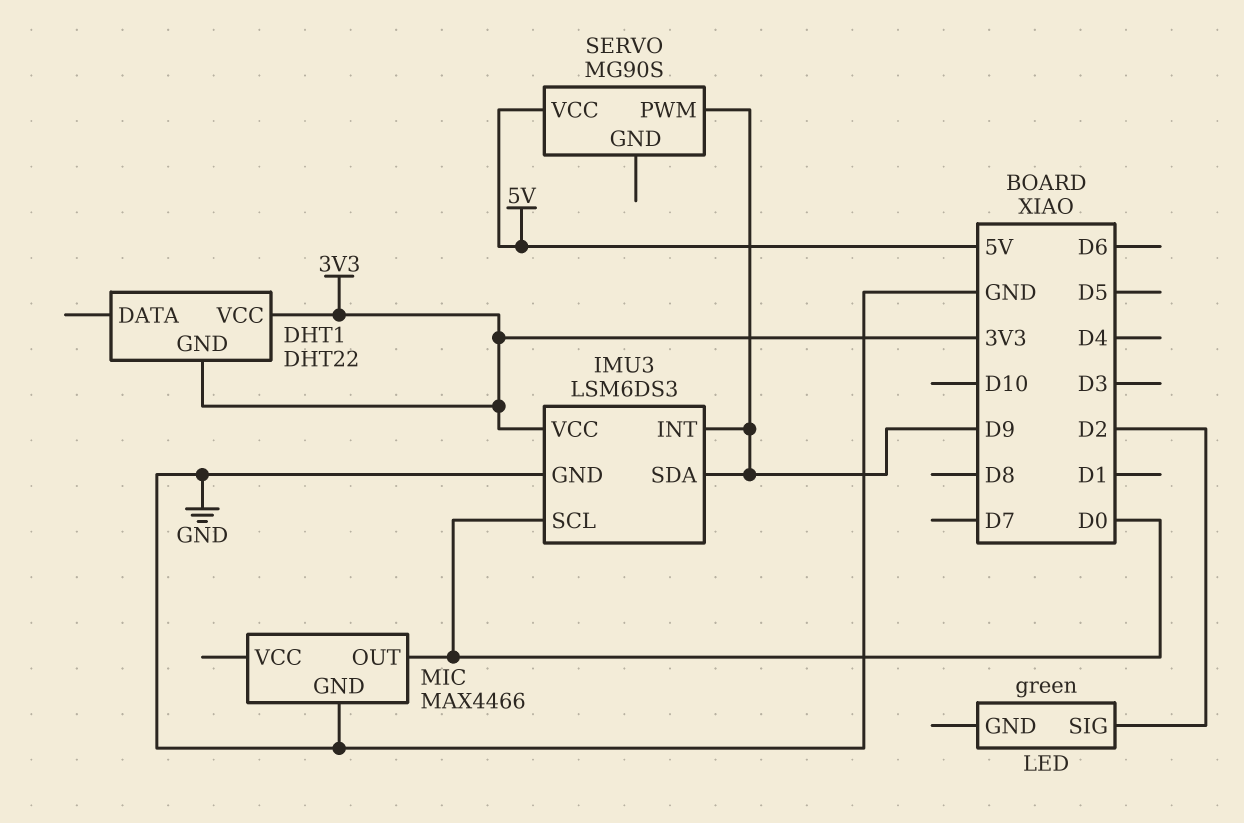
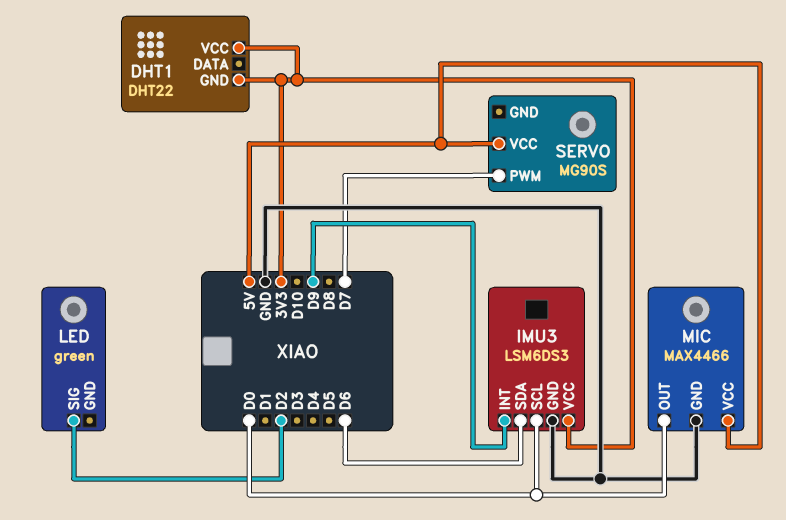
IMU3 pin SDA: D9 -> D6
MIC pin VCC: none -> 5V
SERVO pin PWM: D9 -> D7

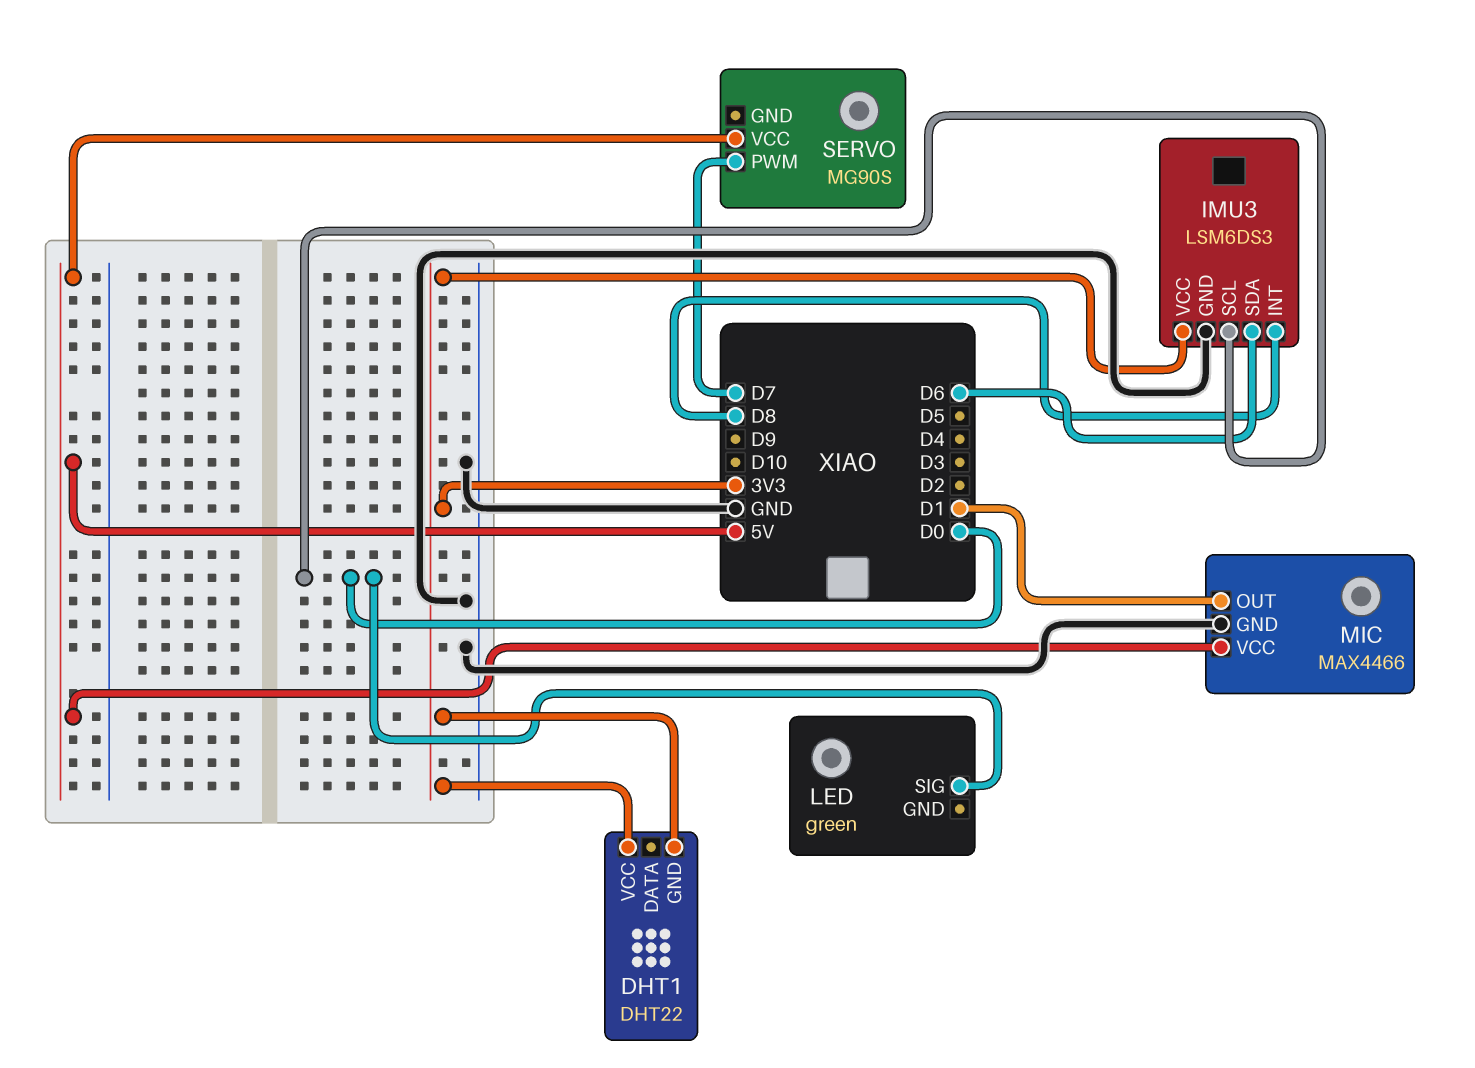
IMU3 pin INT: D9 -> D8
LED pin SIG: D2 -> D0
MIC pin OUT: D0 -> D1

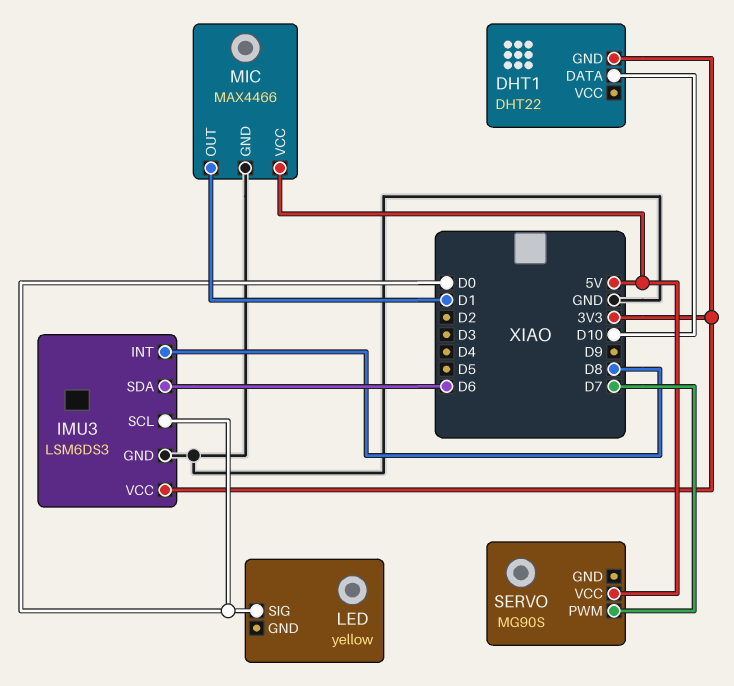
DHT1 pin DATA: none -> D10
DHT1 pin VCC: 3V3 -> none
LED: green -> yellow

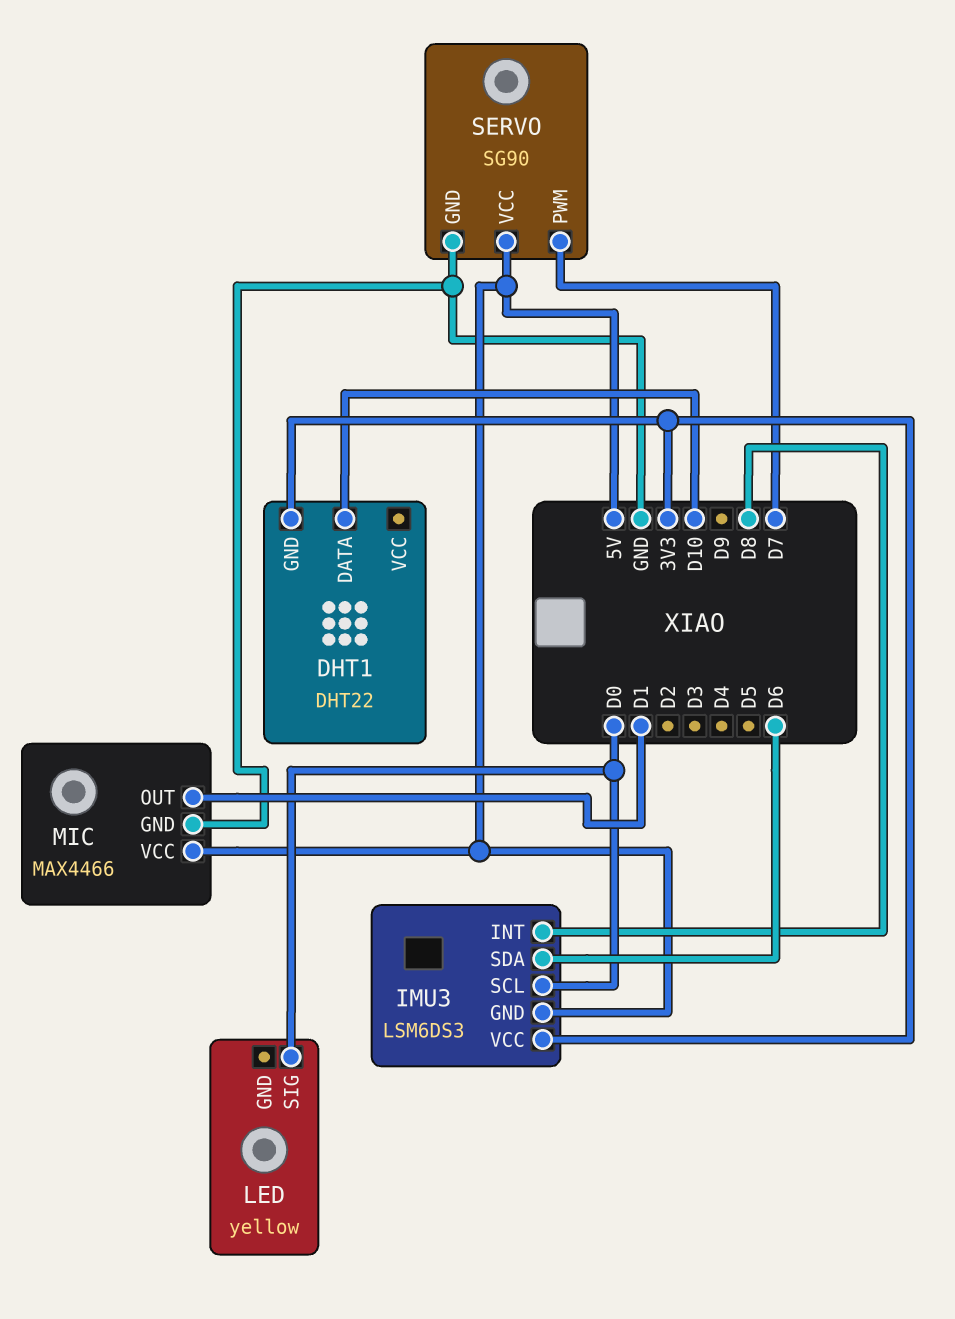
IMU3 pin GND: GND -> 5V
SERVO: MG90S -> SG90
SERVO pin GND: none -> GND

